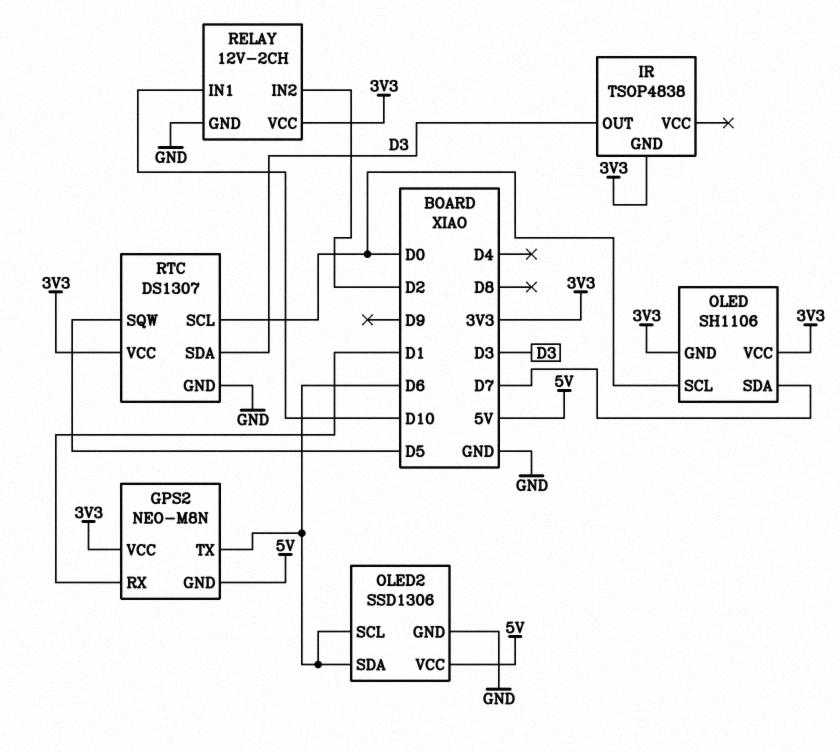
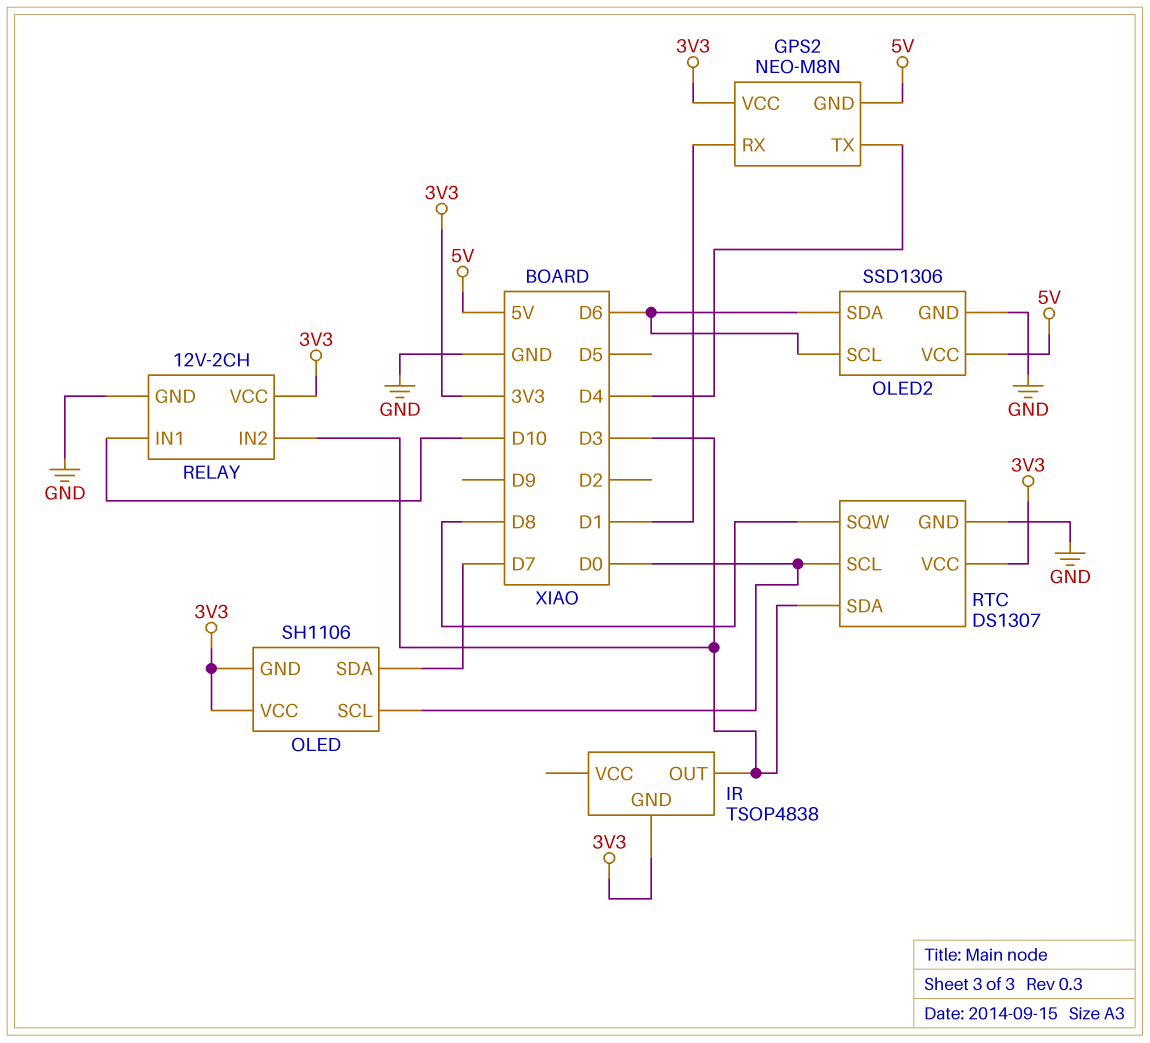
GPS2 pin TX: D6 -> D4
RELAY pin IN2: D2 -> D3
RTC pin SQW: D5 -> D8

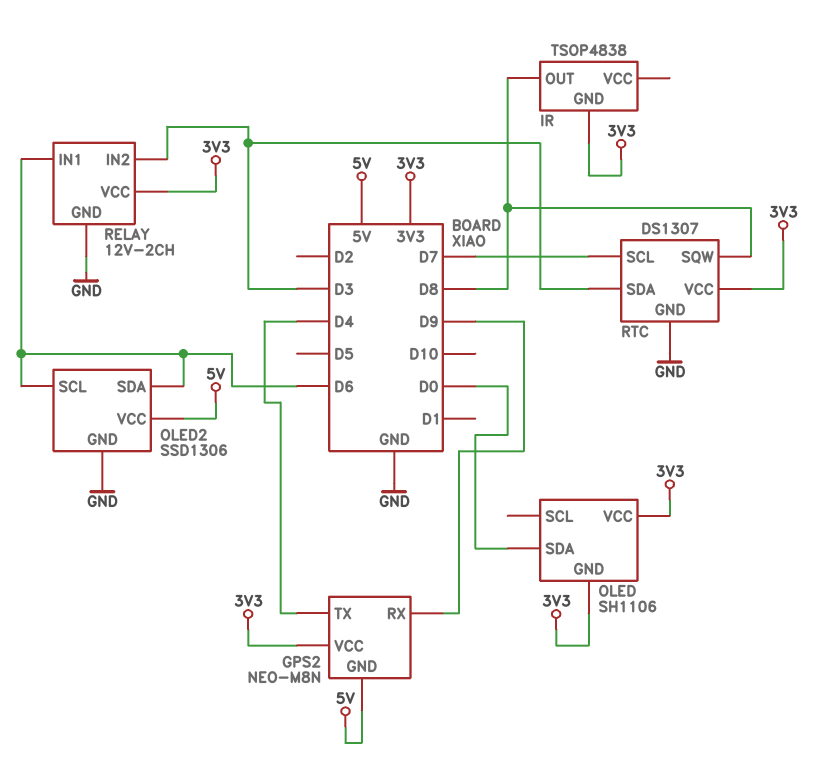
GPS2 pin RX: D1 -> D9
IR pin OUT: D3 -> D8
OLED pin SCL: D0 -> none
OLED pin SDA: D7 -> D0
RELAY pin IN1: D10 -> D6
RTC pin SCL: D0 -> D7

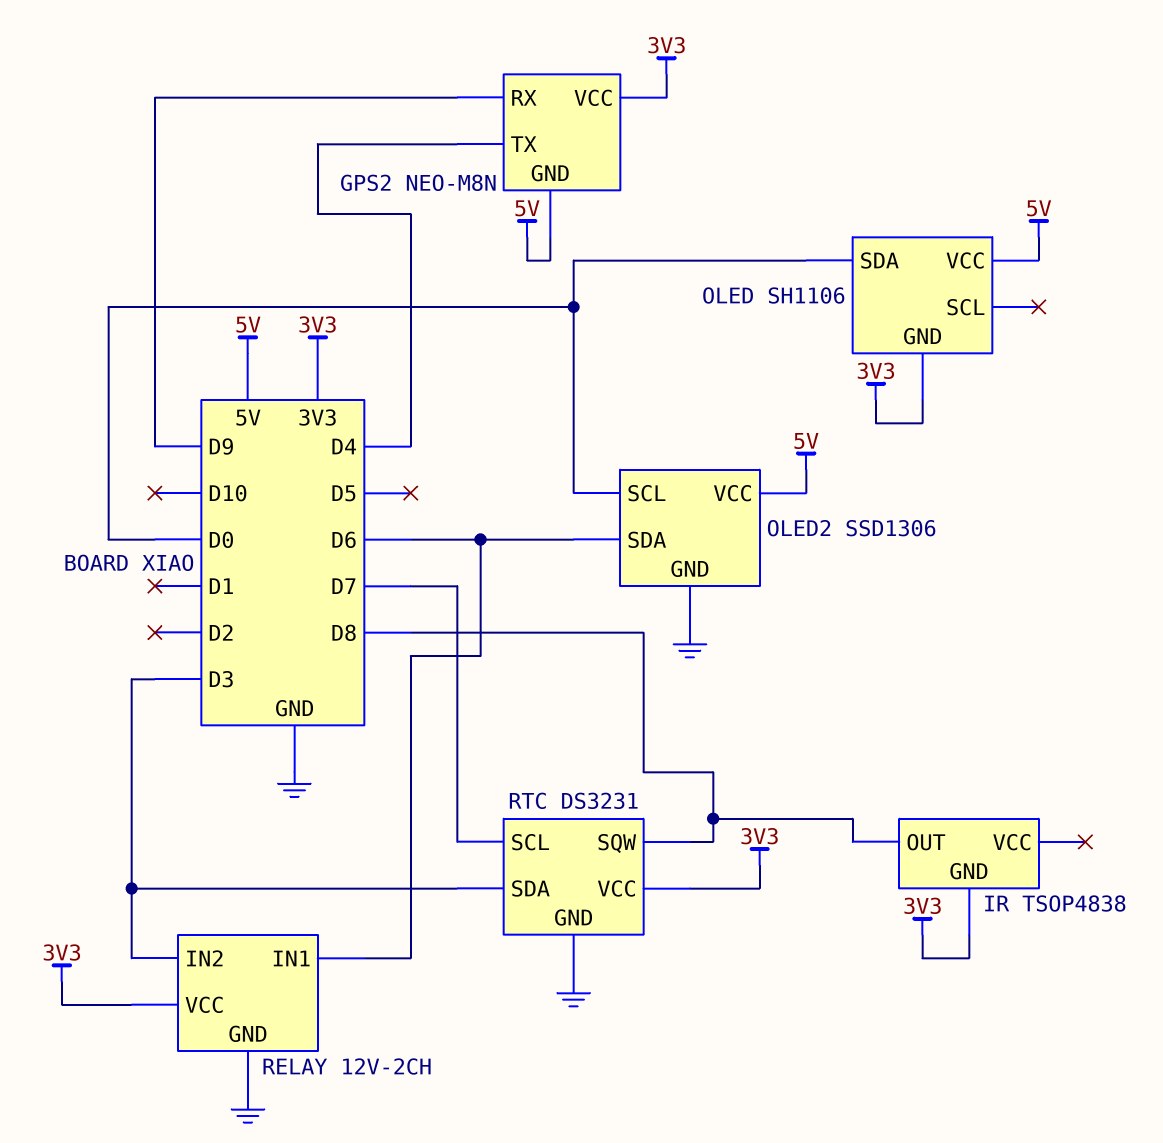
OLED pin VCC: 3V3 -> 5V
OLED2 pin SCL: D6 -> D0
RTC: DS1307 -> DS3231

